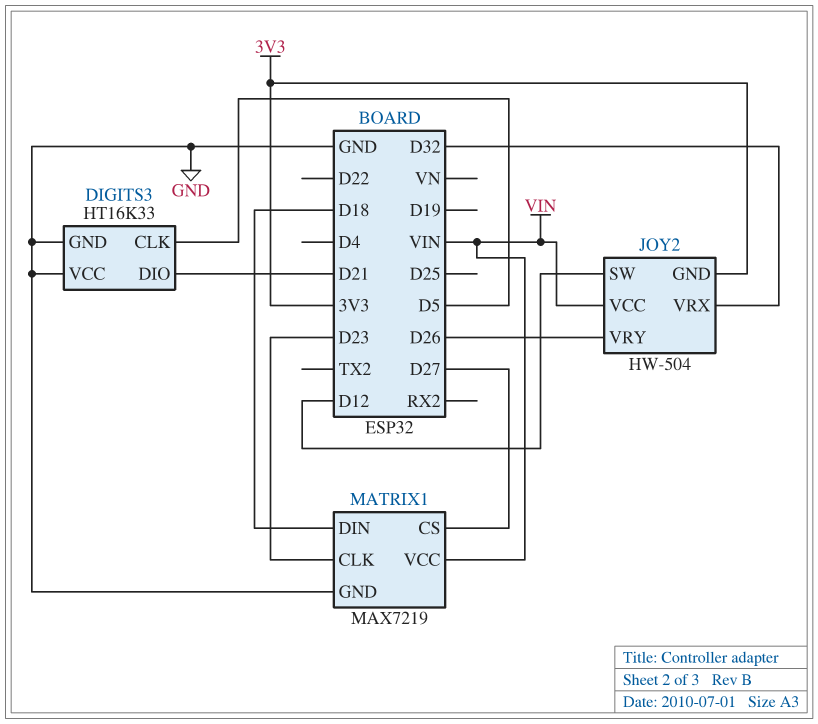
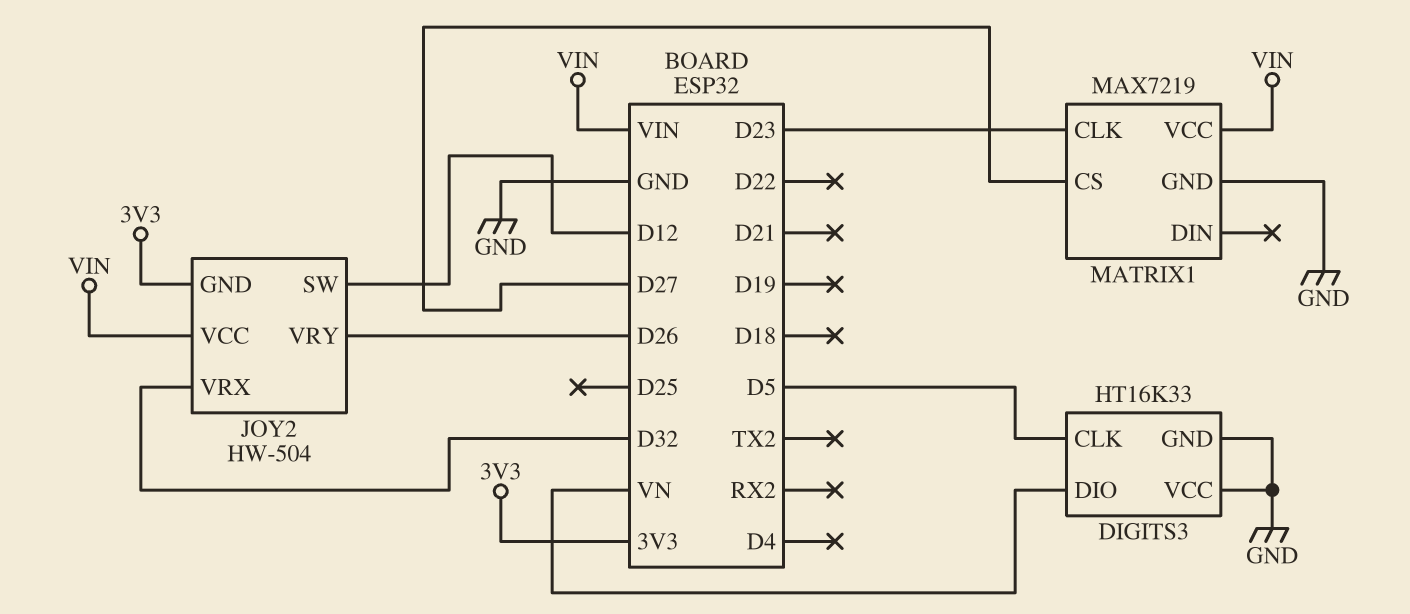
DIGITS3 pin DIO: D21 -> VN
MATRIX1 pin DIN: D18 -> none

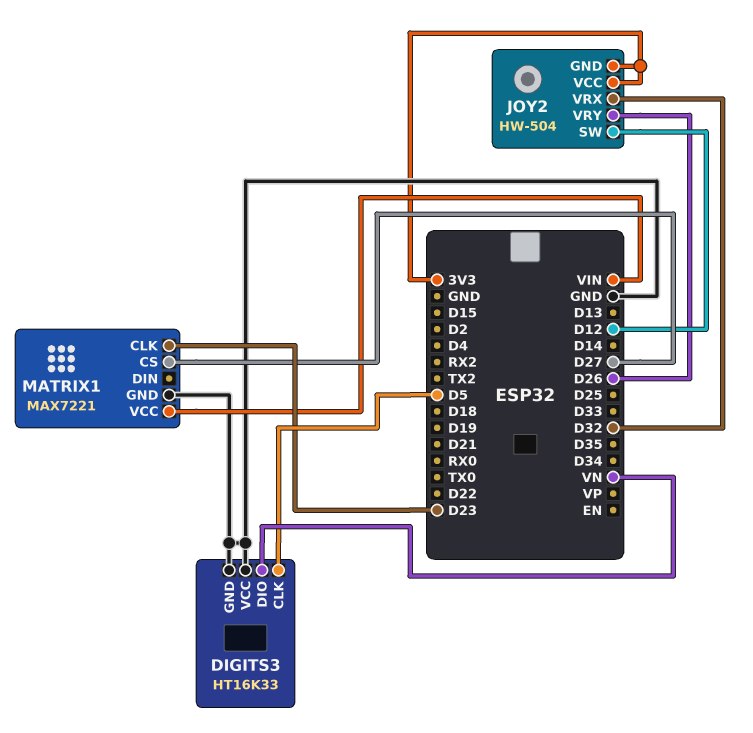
JOY2 pin VCC: VIN -> 3V3
MATRIX1: MAX7219 -> MAX7221

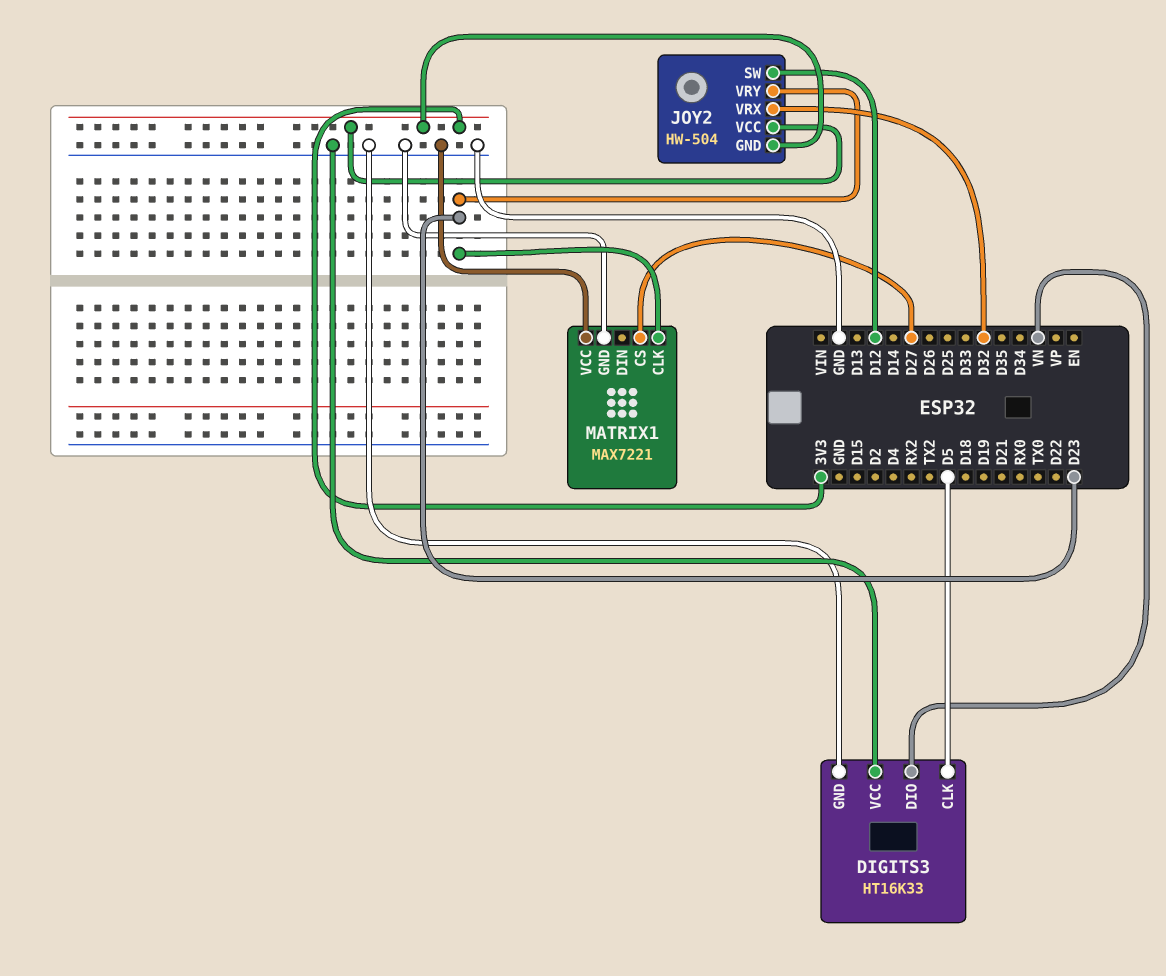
JOY2 pin VRY: D26 -> D23
MATRIX1 pin VCC: VIN -> GND

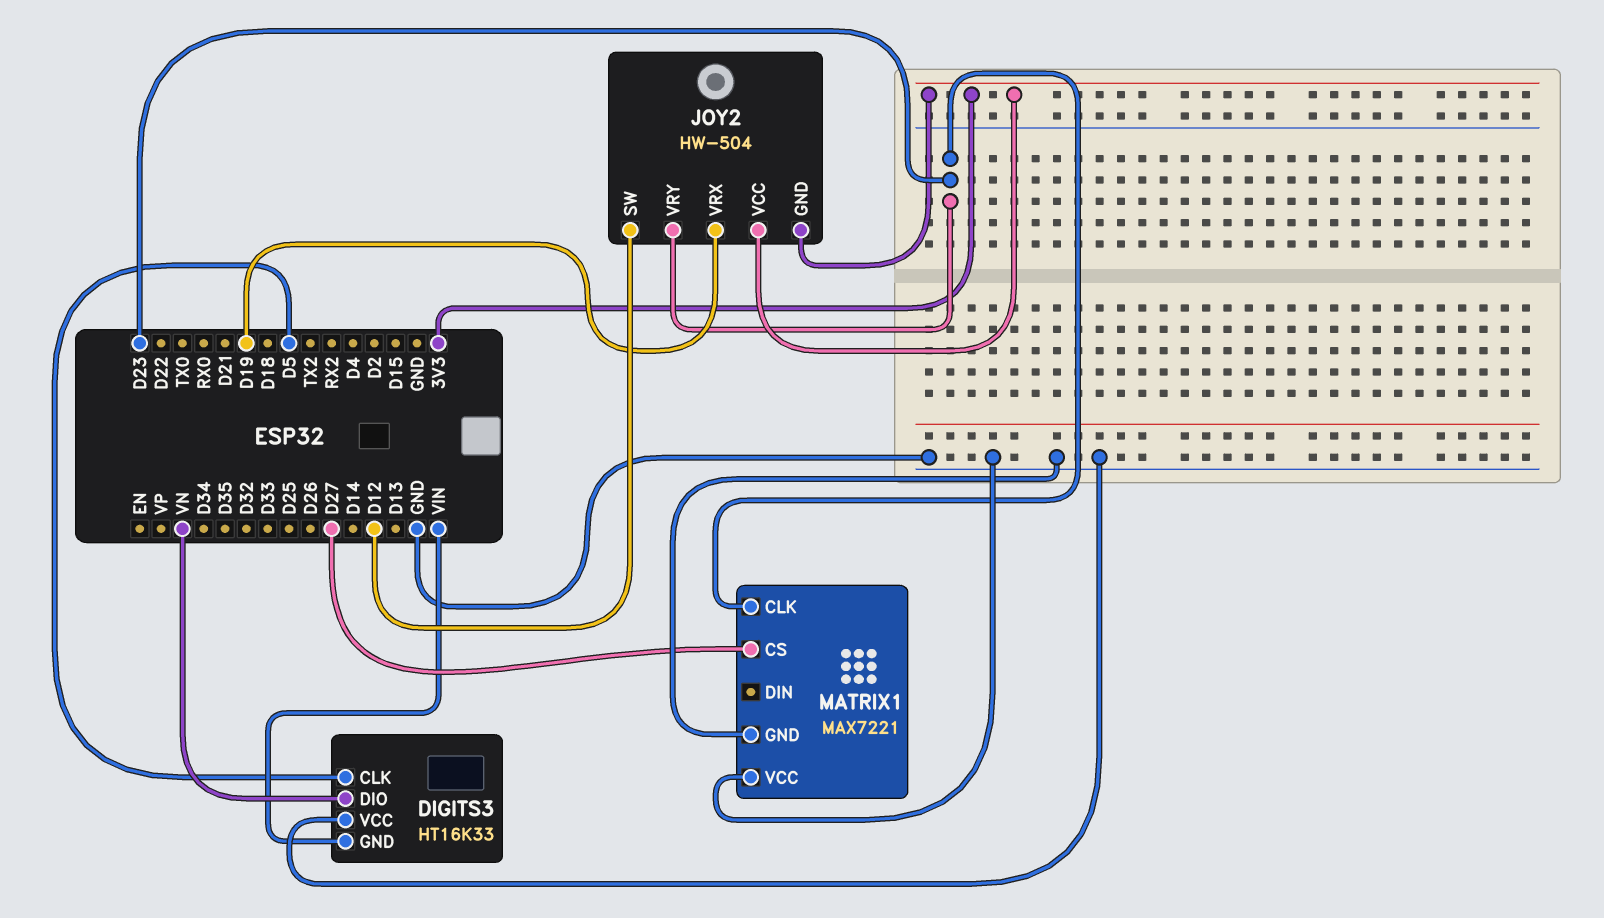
DIGITS3 pin GND: GND -> VIN
JOY2 pin VRX: D32 -> D19

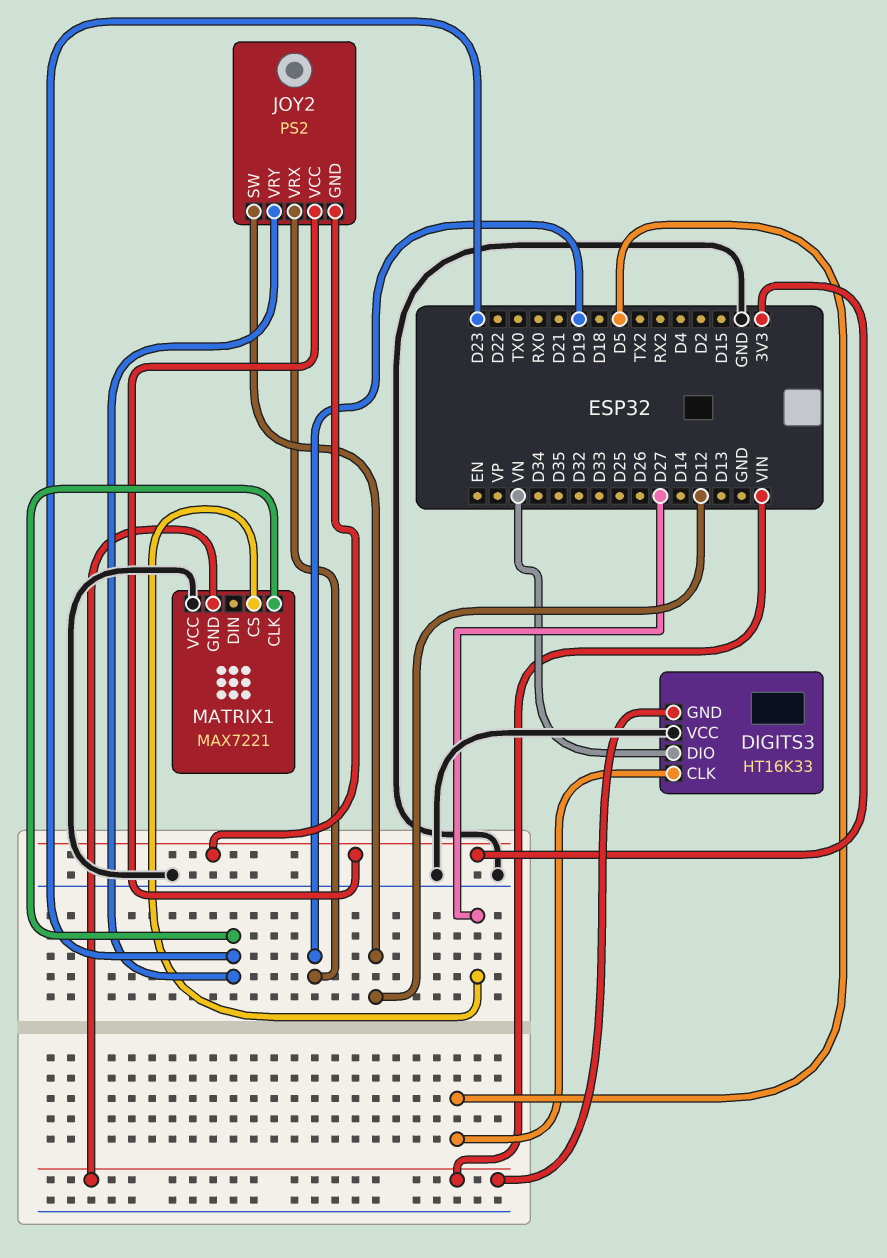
JOY2: HW-504 -> PS2
MATRIX1 pin GND: GND -> VIN

